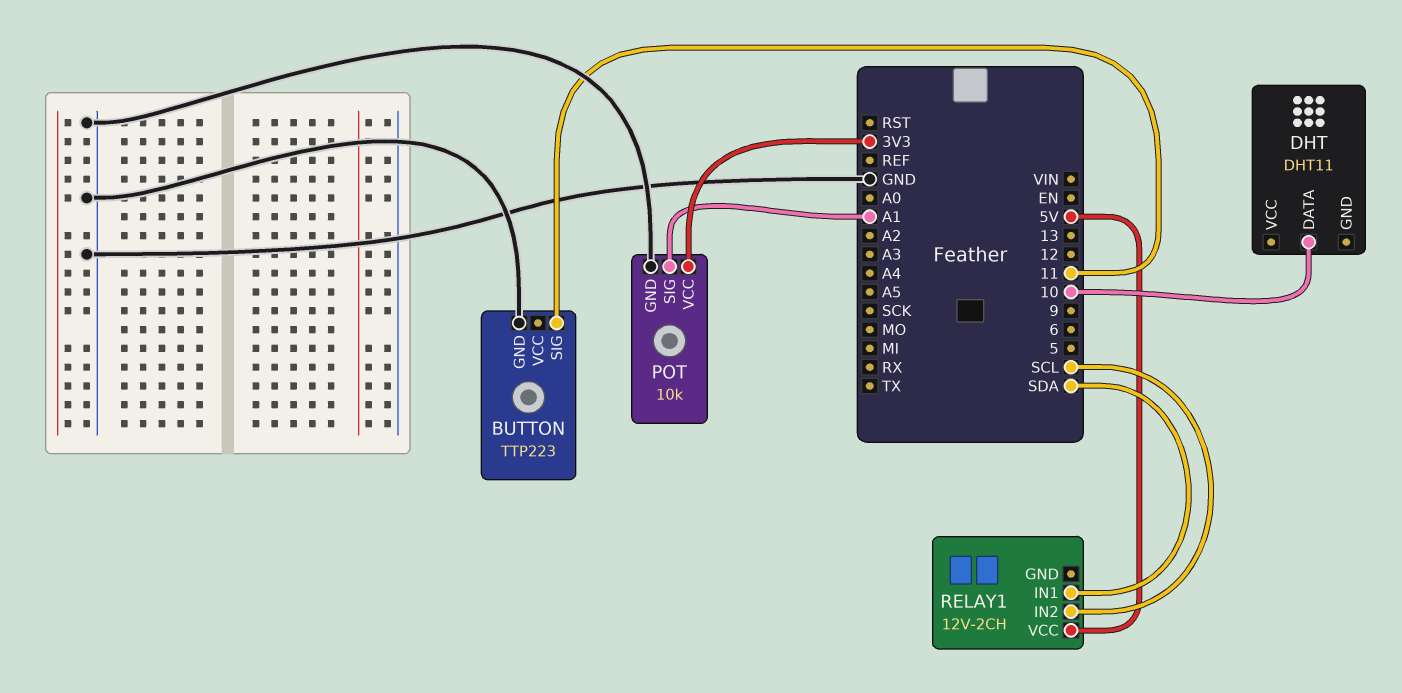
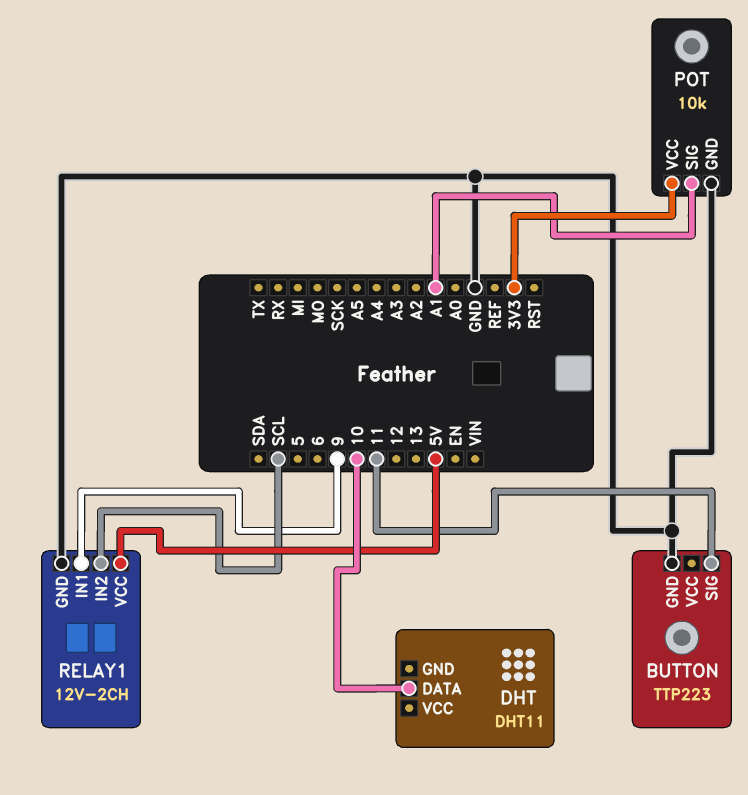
RELAY1 pin GND: none -> GND
RELAY1 pin IN1: SDA -> 9

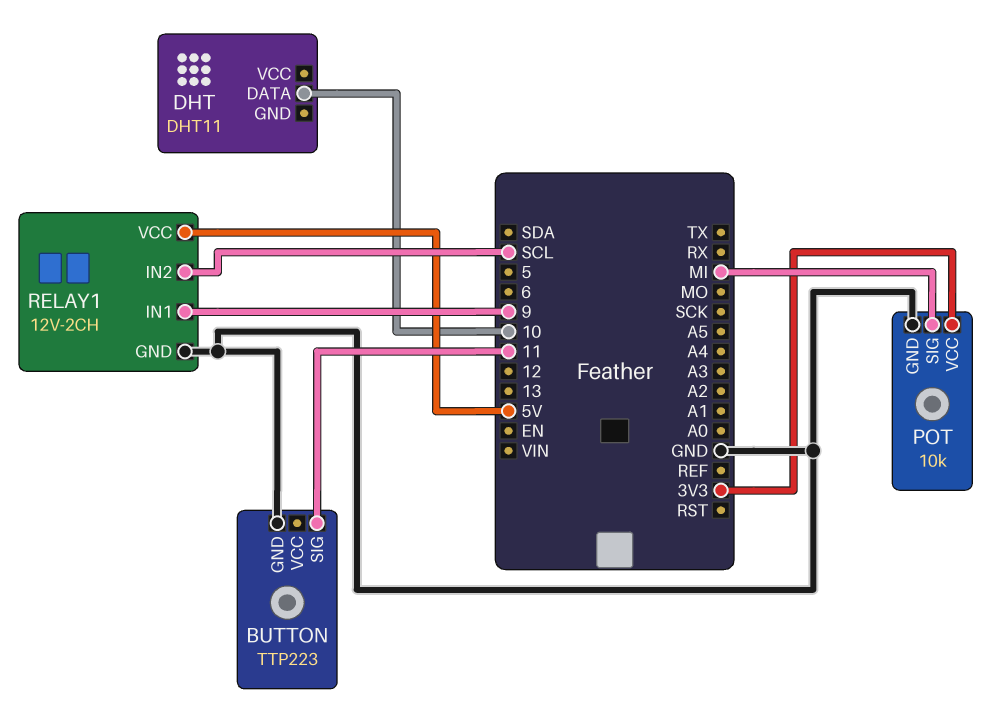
POT pin SIG: A1 -> MI

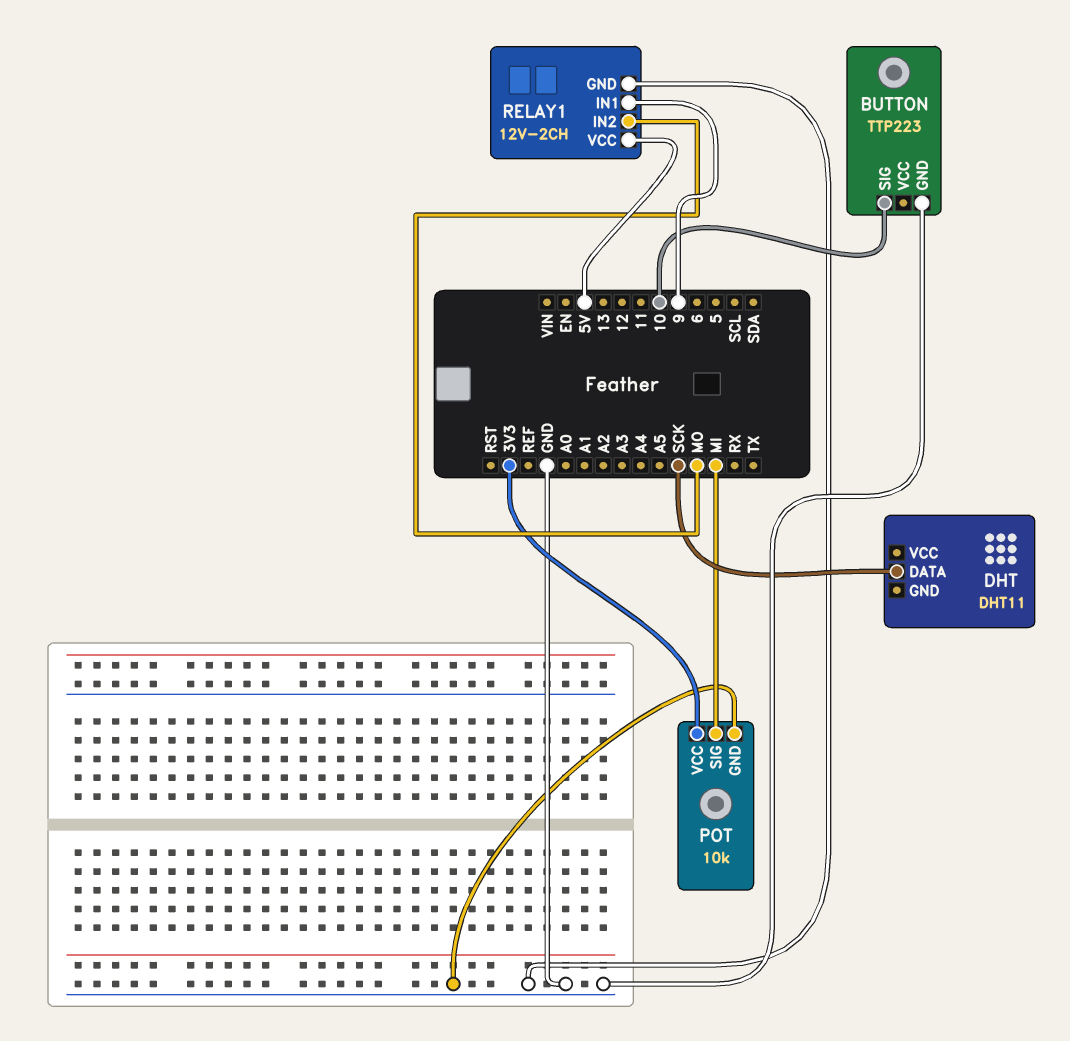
BUTTON pin SIG: 11 -> 10
DHT pin DATA: 10 -> SCK
RELAY1 pin IN2: SCL -> MO

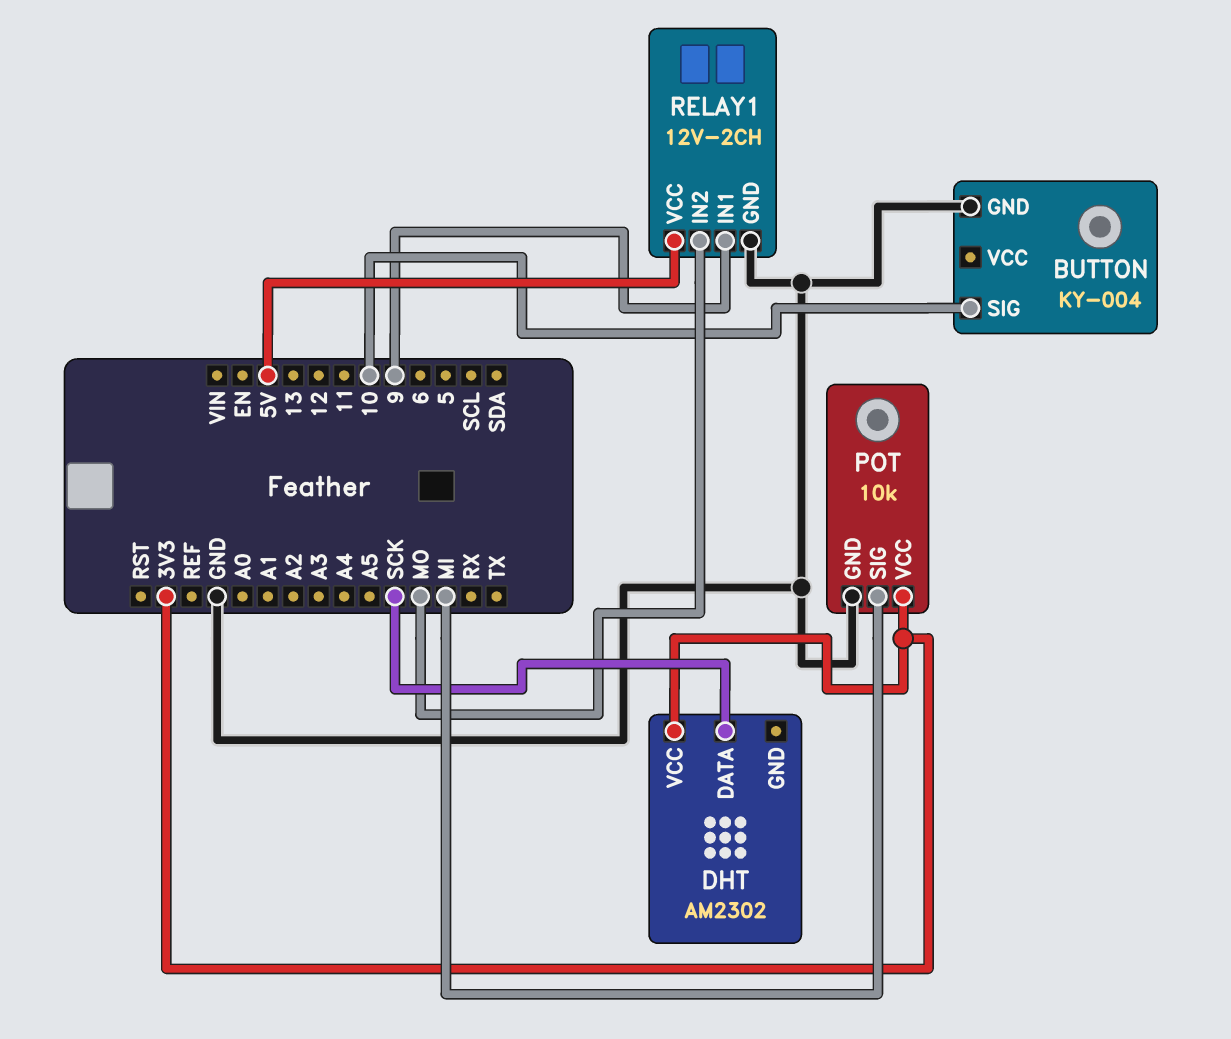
BUTTON: TTP223 -> KY-004
DHT: DHT11 -> AM2302
DHT pin VCC: none -> 3V3

